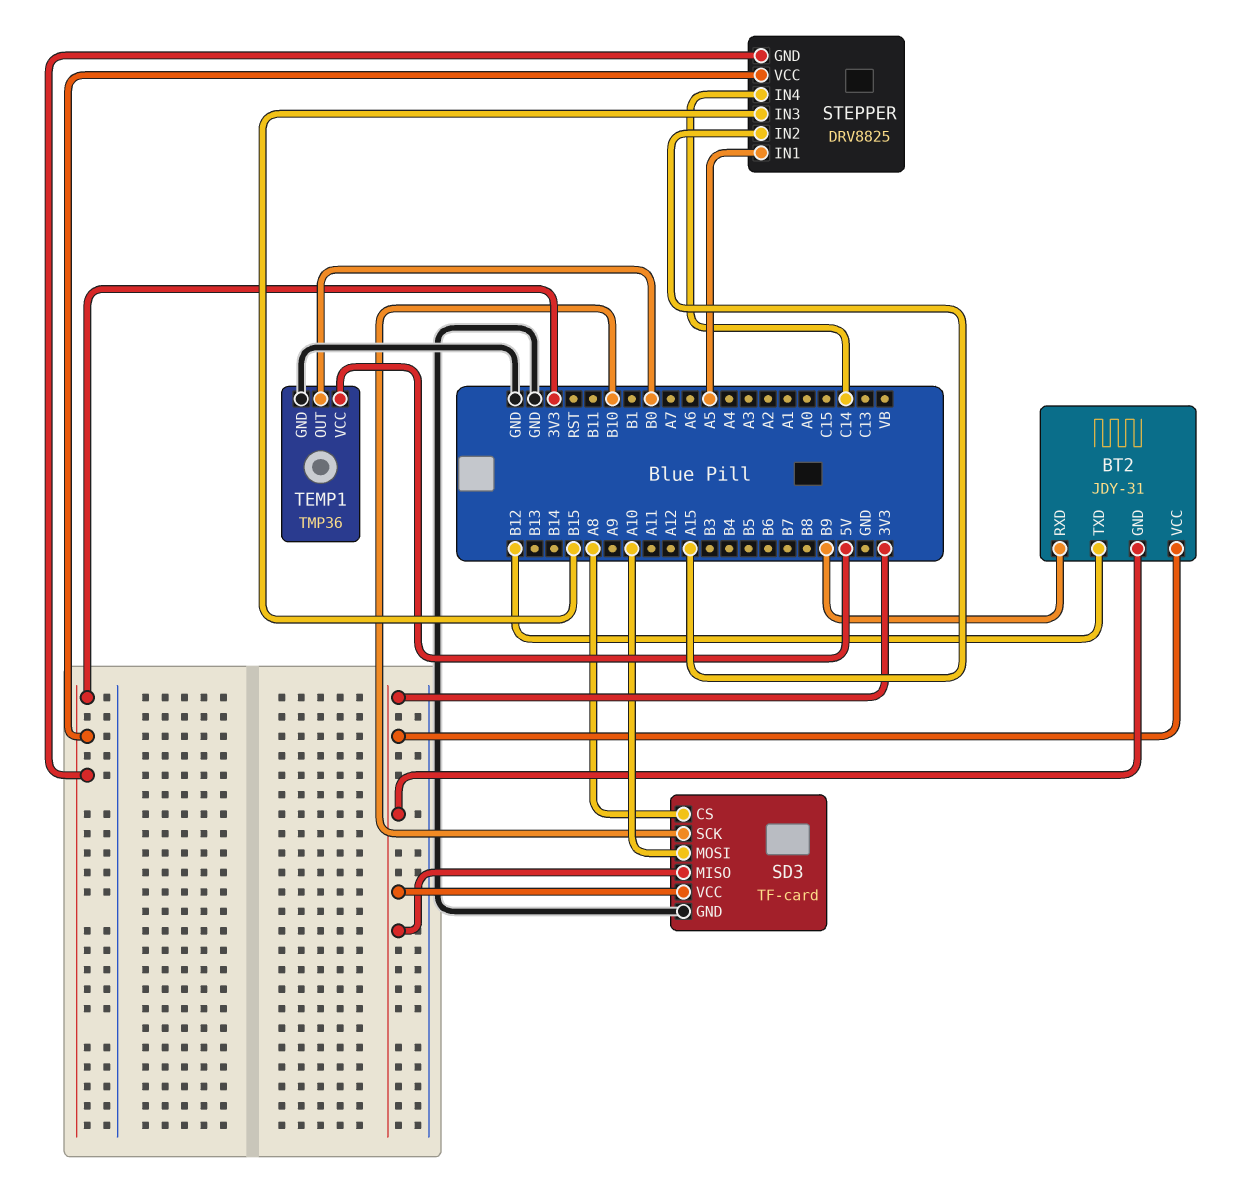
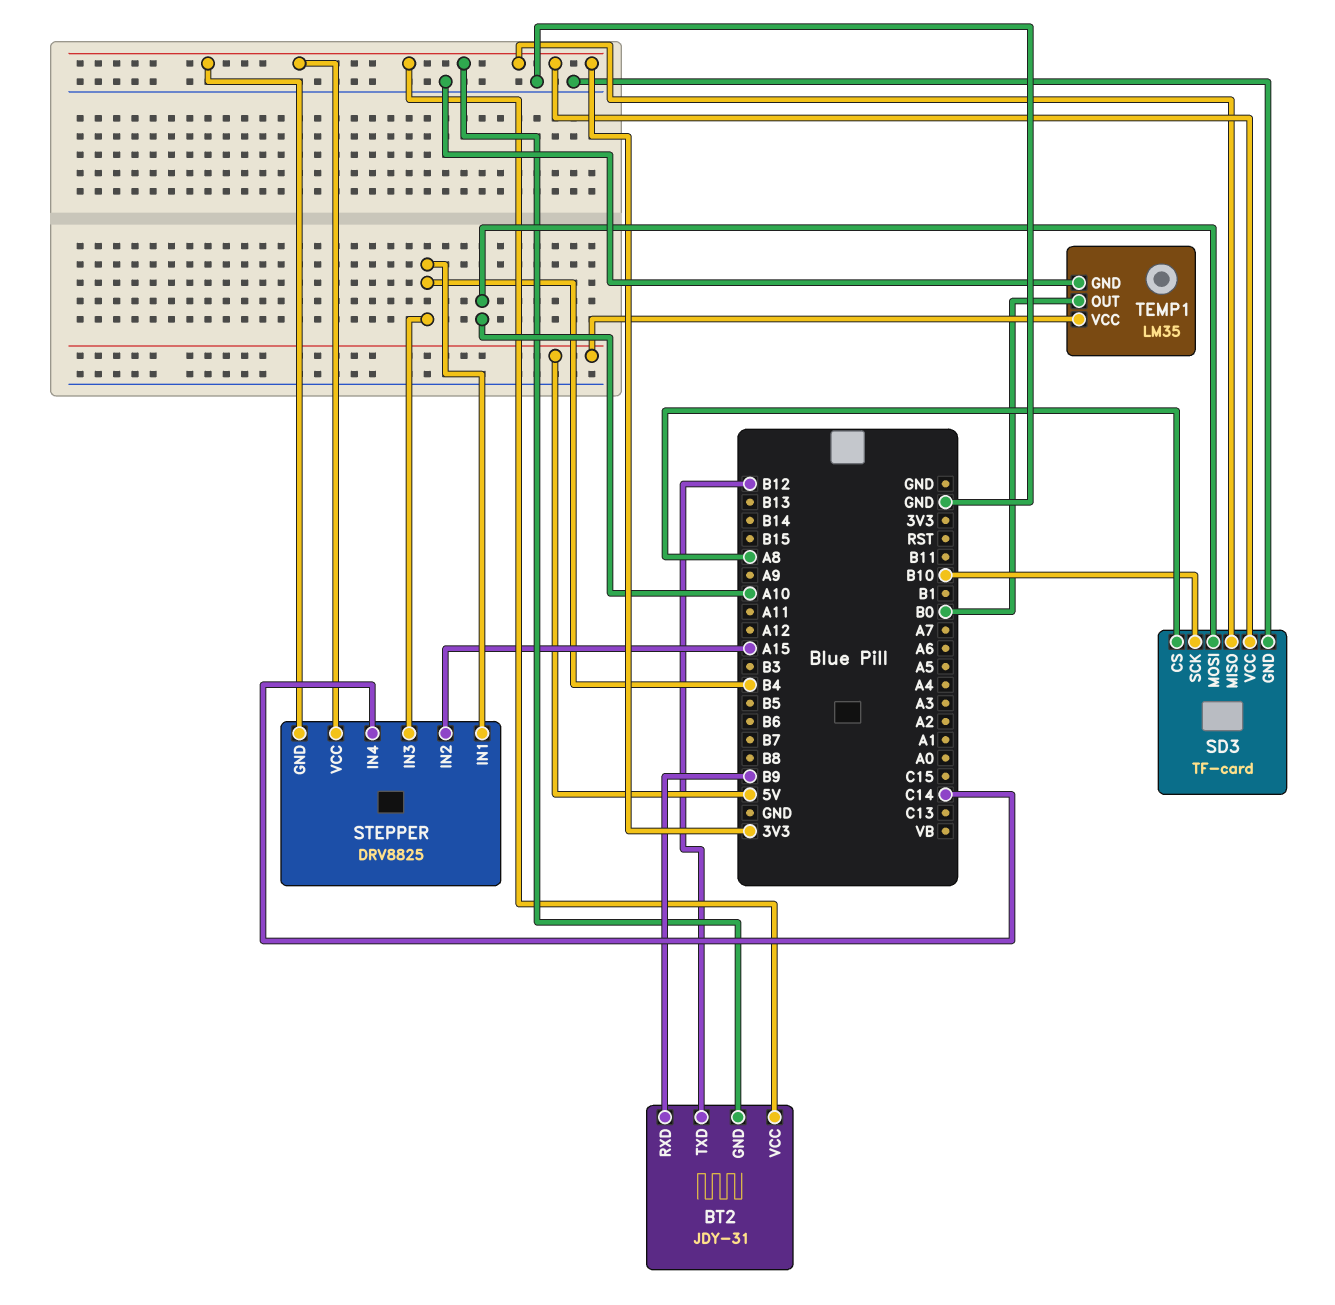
STEPPER pin IN1: A5 -> B4
STEPPER pin IN3: B15 -> B4
TEMP1: TMP36 -> LM35

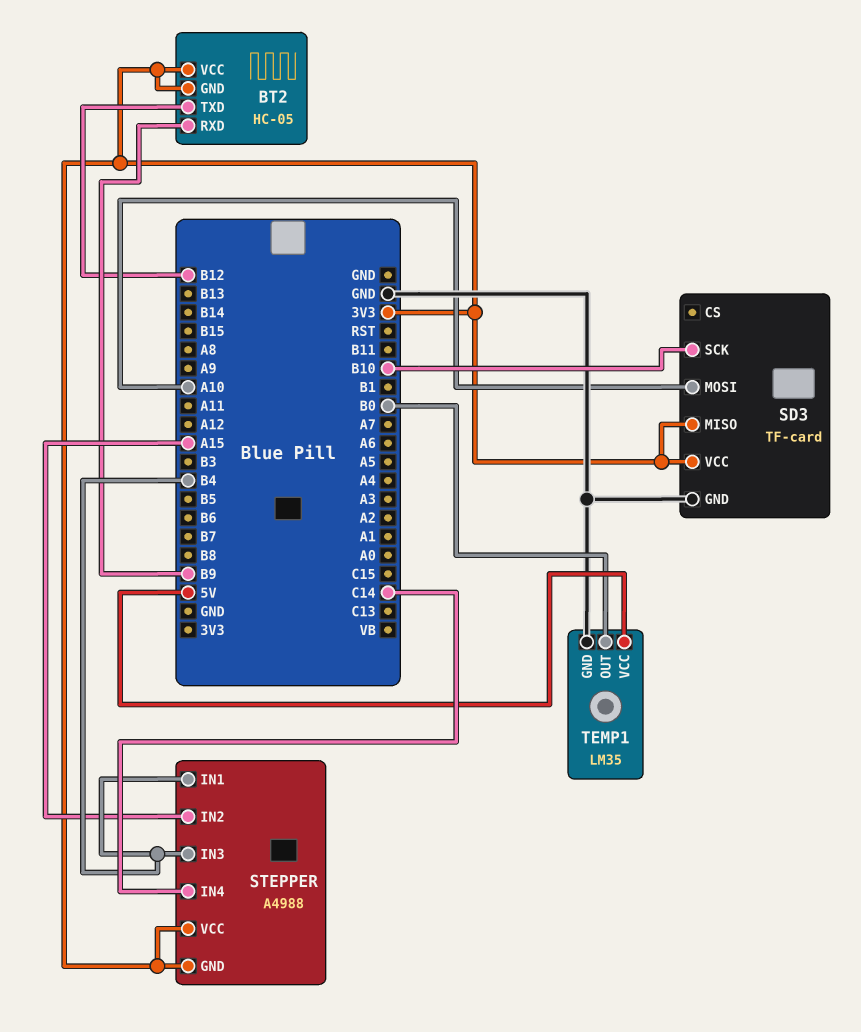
BT2: JDY-31 -> HC-05
SD3 pin CS: A8 -> none
STEPPER: DRV8825 -> A4988

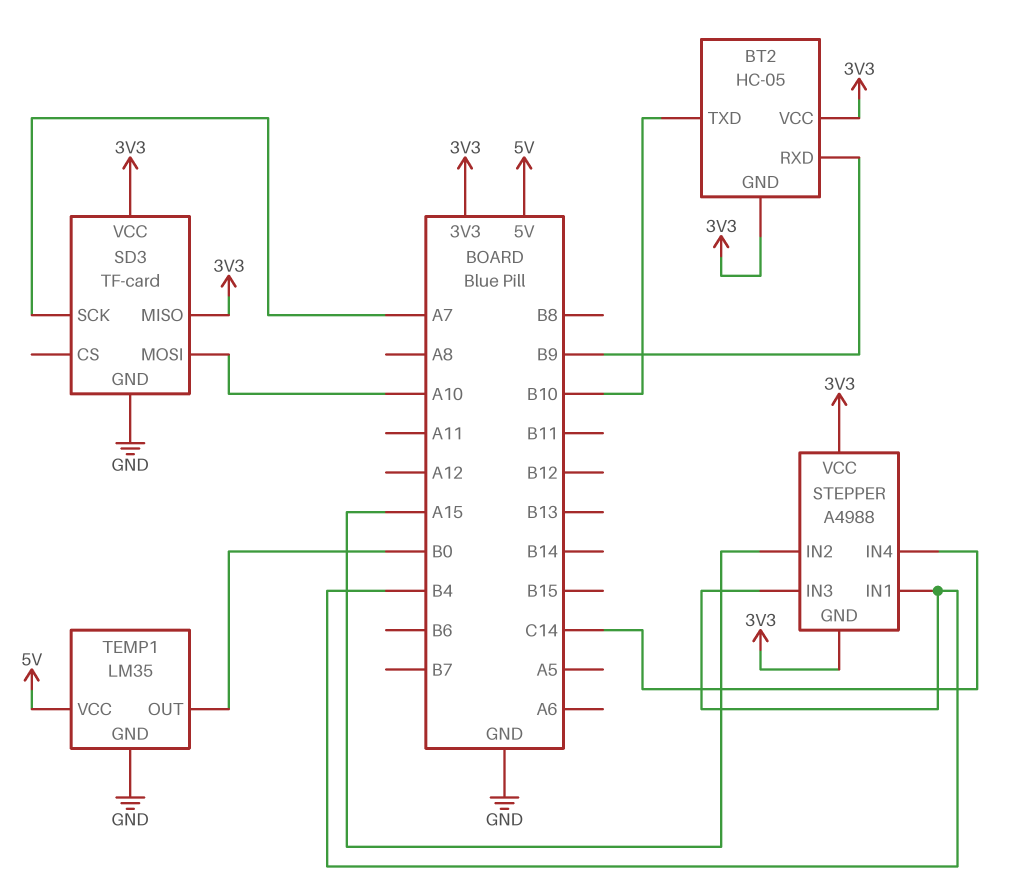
BT2 pin TXD: B12 -> B10
SD3 pin SCK: B10 -> A7

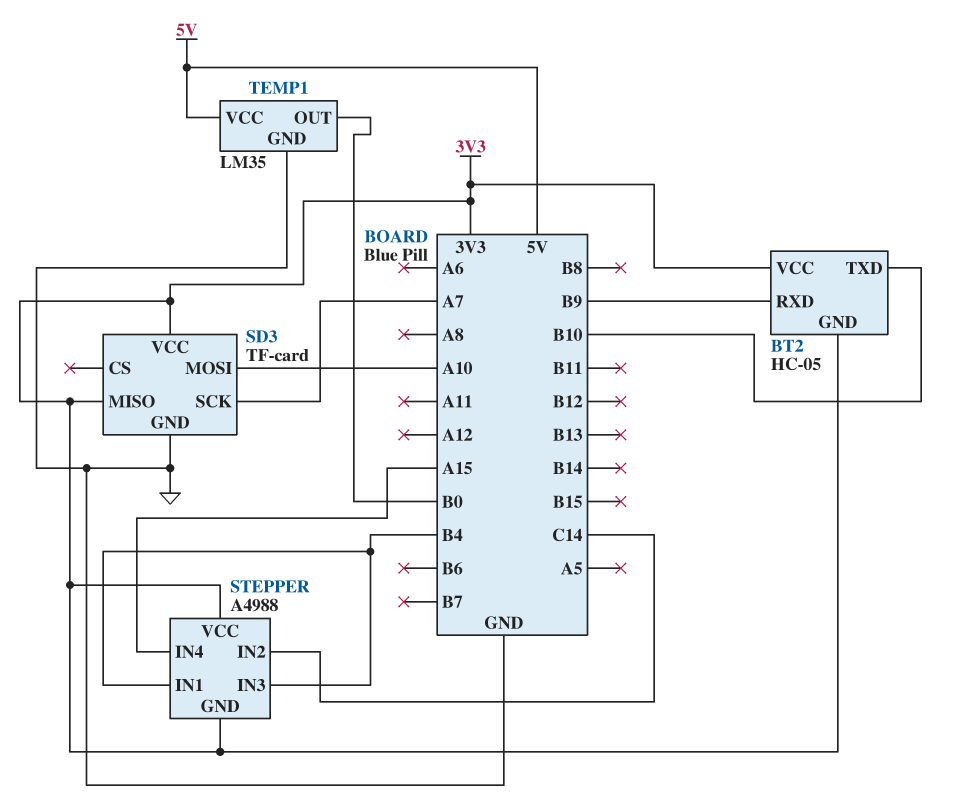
STEPPER pin IN2: A15 -> C14
STEPPER pin IN4: C14 -> A15

